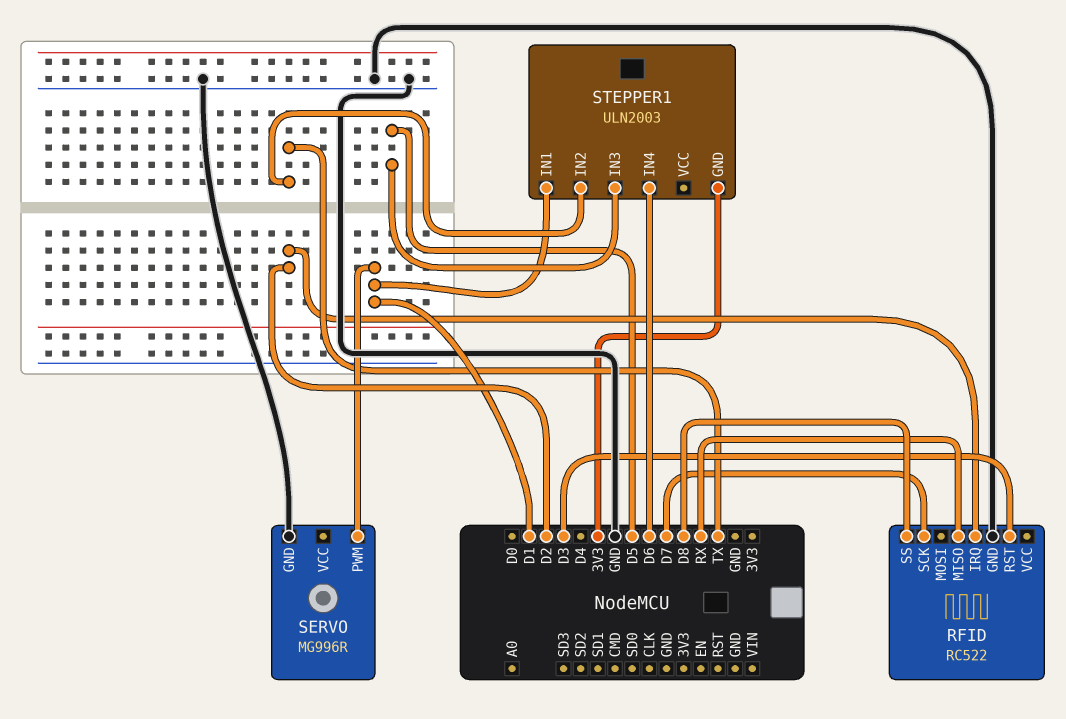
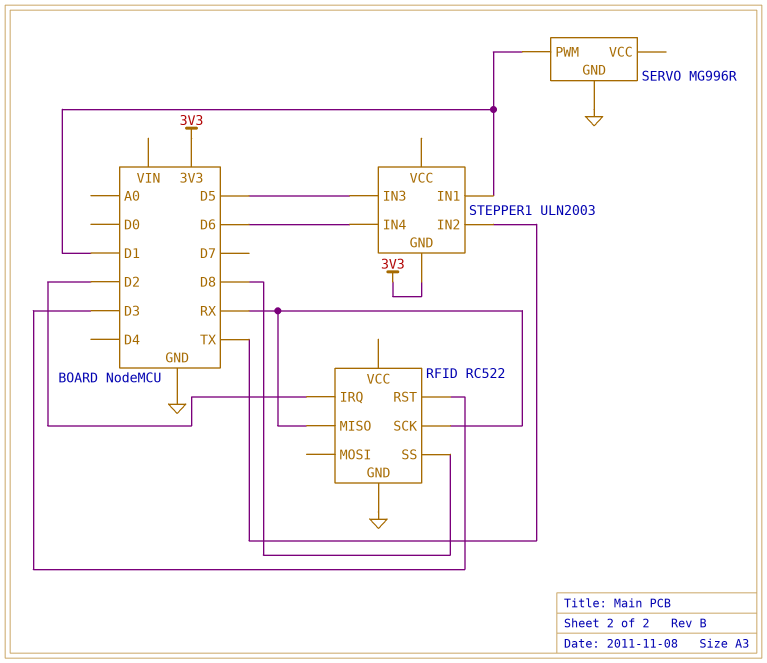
RFID pin SCK: D7 -> RX

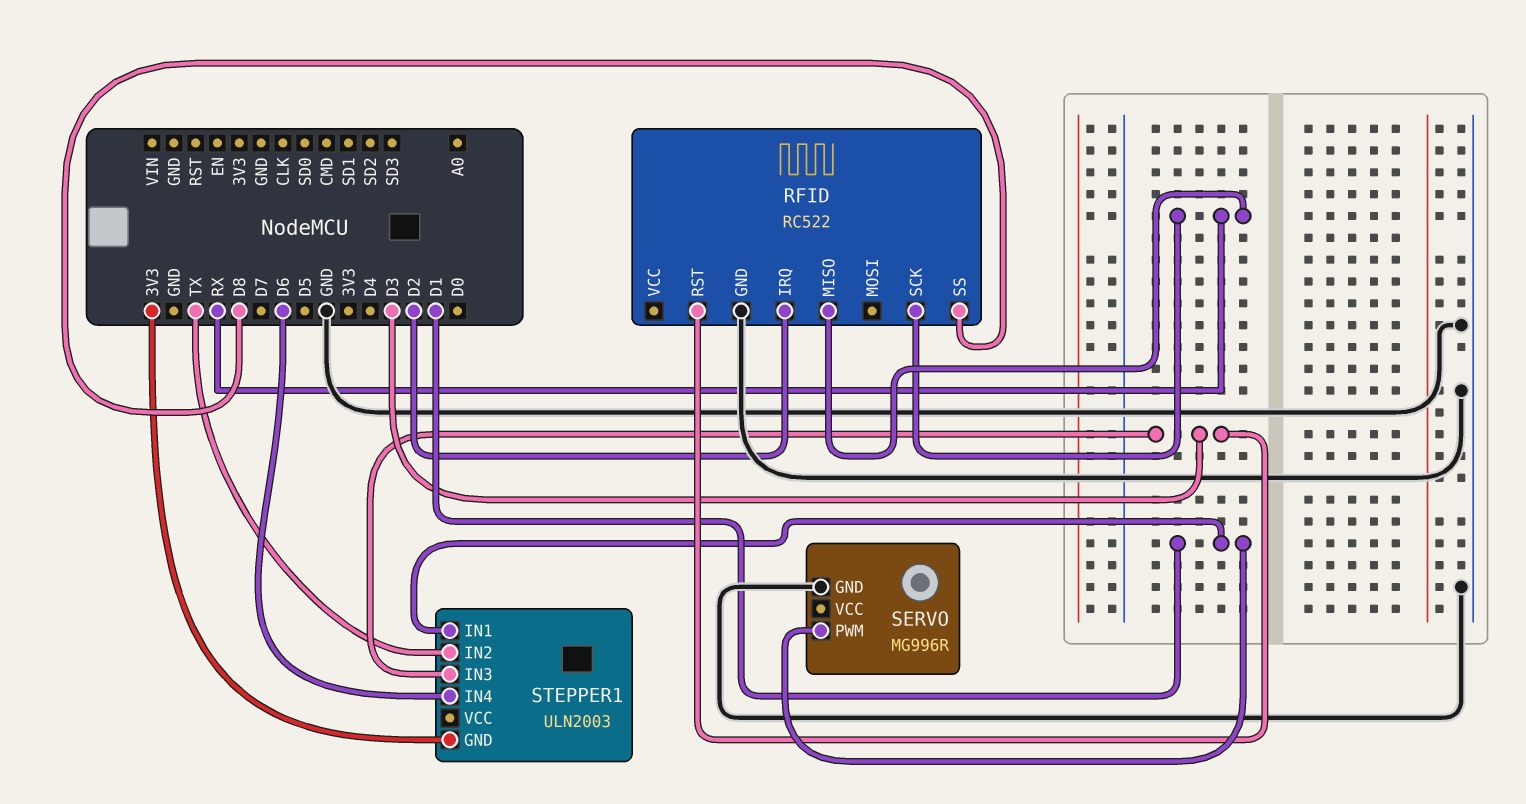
STEPPER1 pin IN3: D5 -> D3

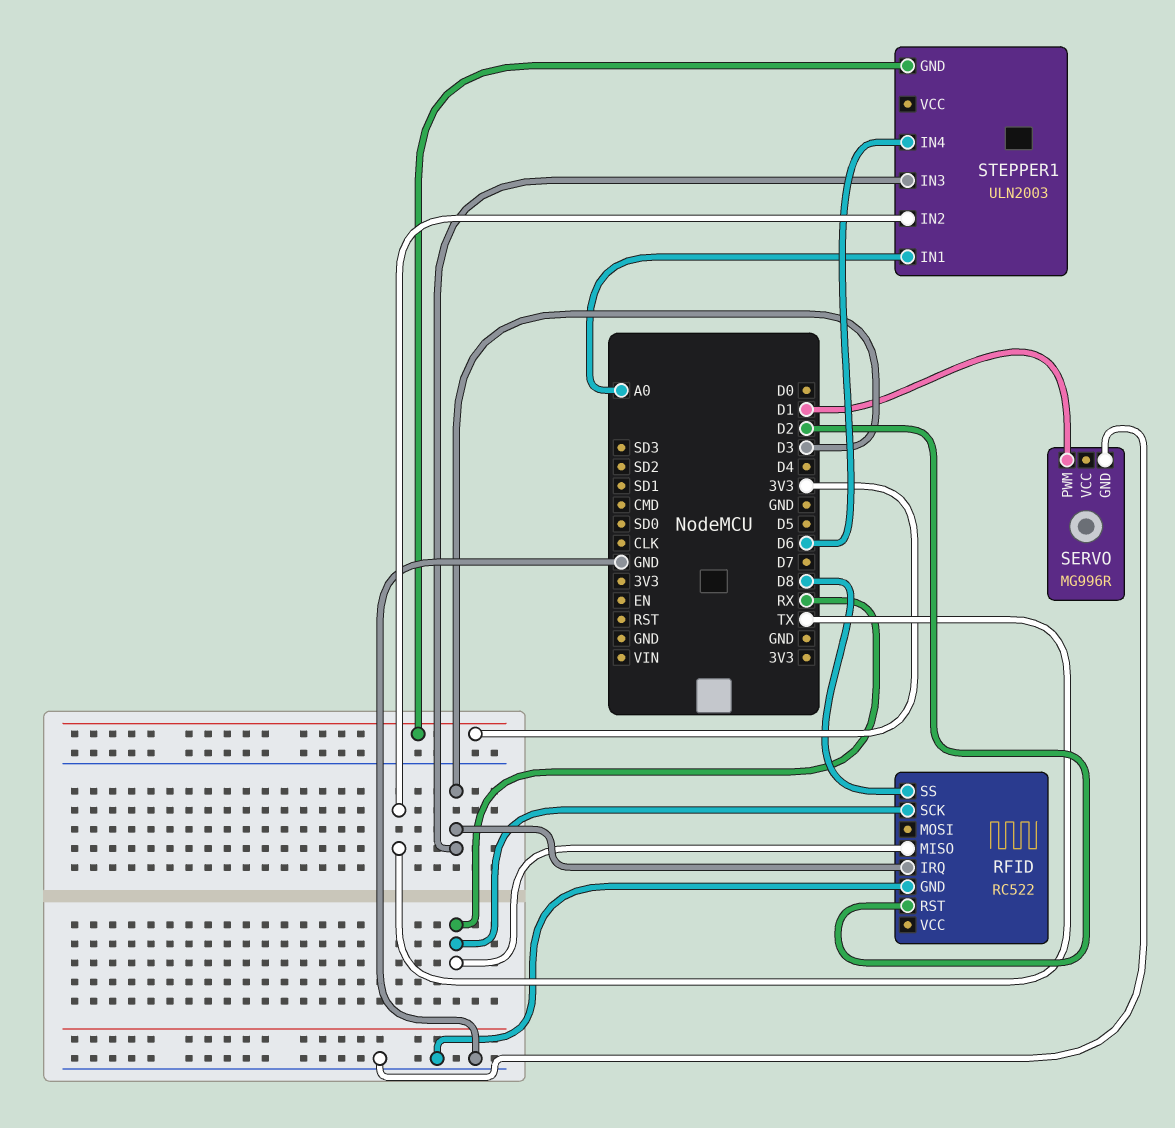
RFID pin IRQ: D2 -> D3
RFID pin RST: D3 -> D2
STEPPER1 pin IN1: D1 -> A0

